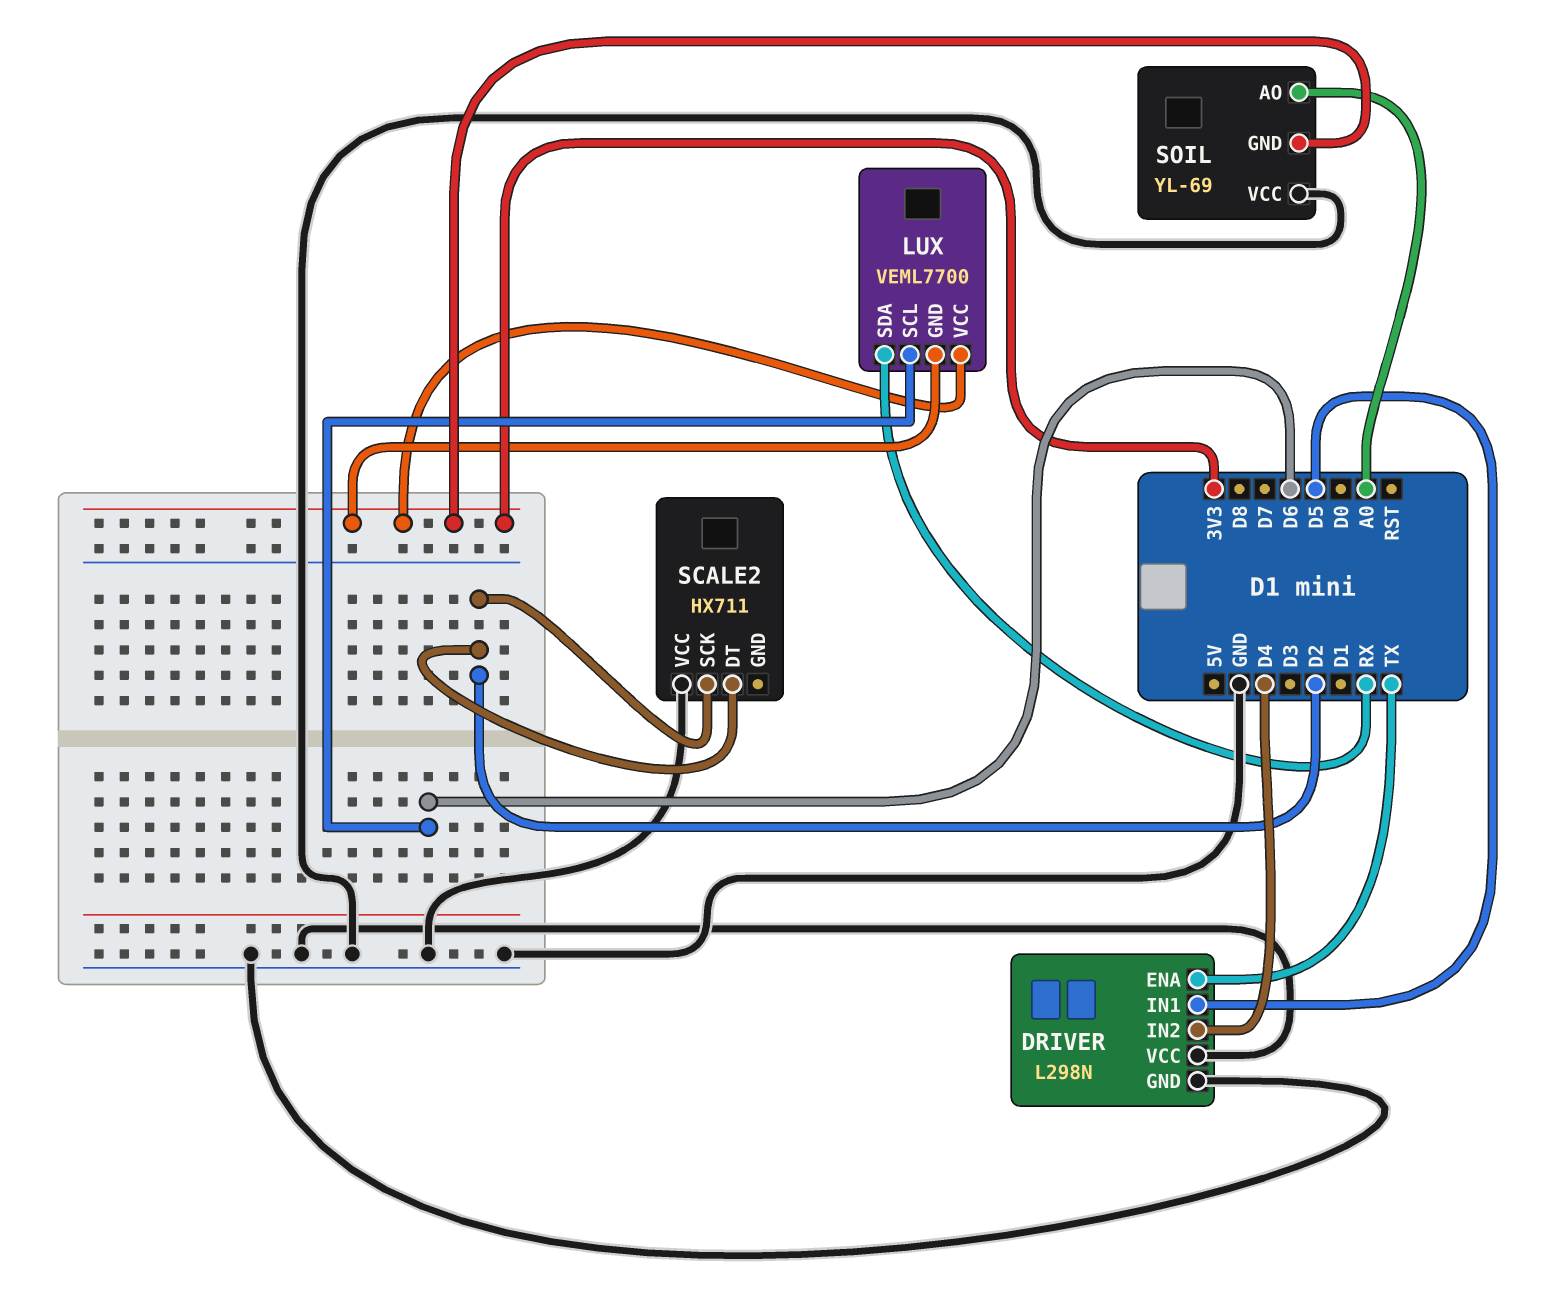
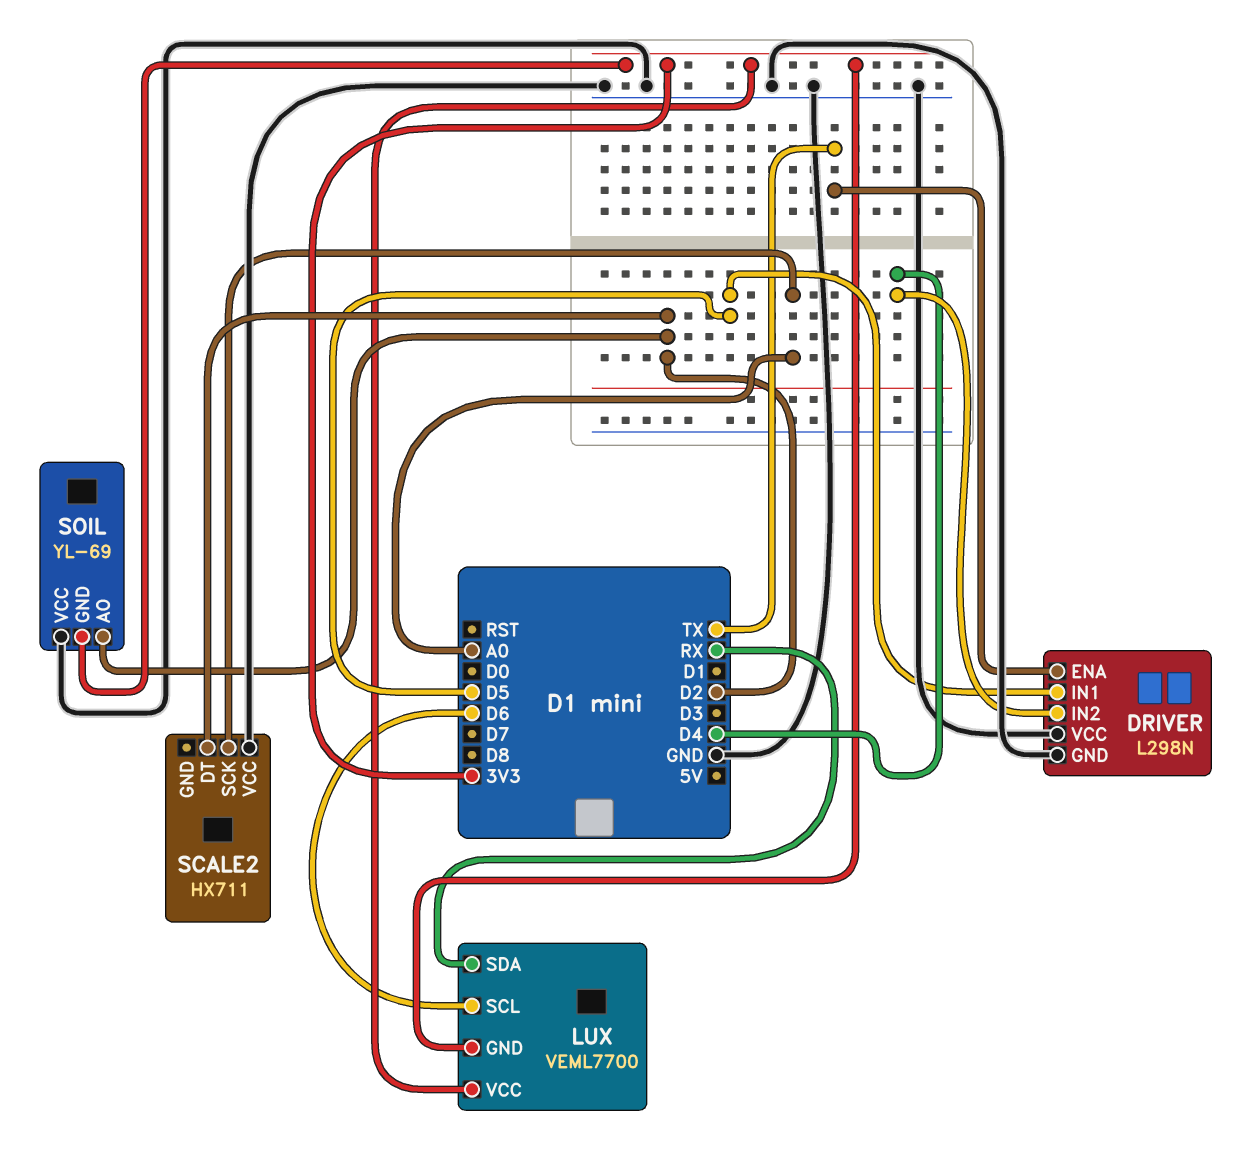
SCALE2 pin SCK: D2 -> A0
SOIL pin AO: A0 -> D2

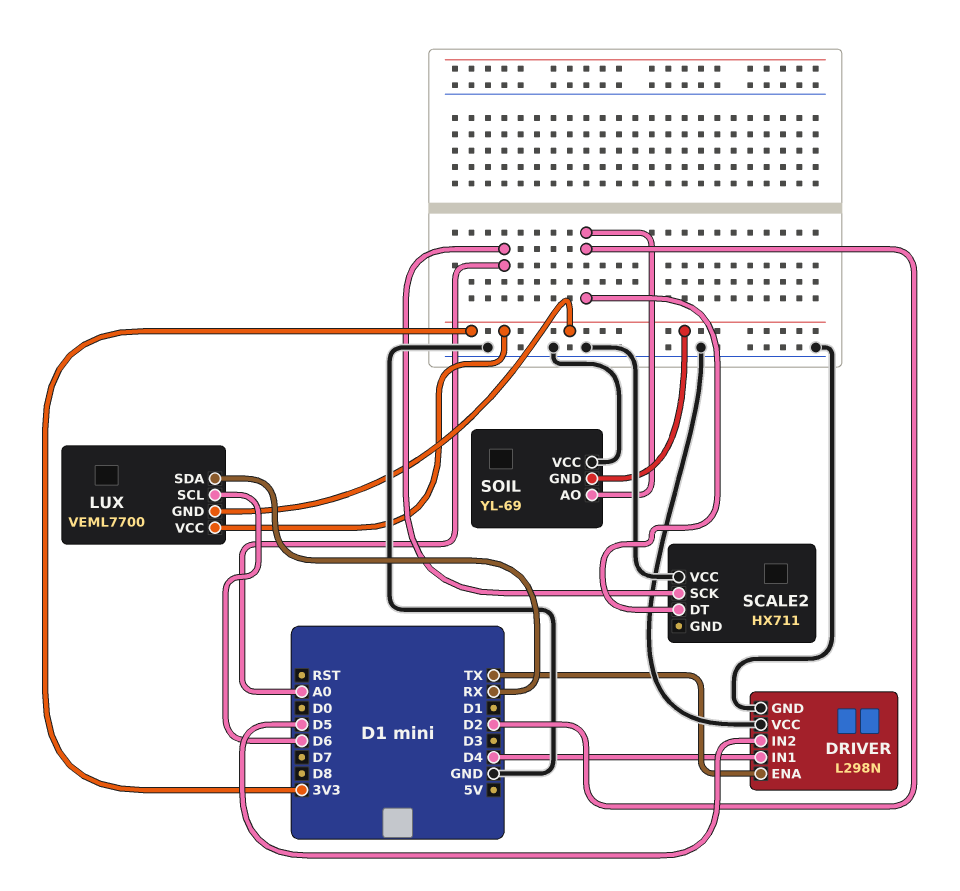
DRIVER pin IN1: D5 -> D4
DRIVER pin IN2: D4 -> D5

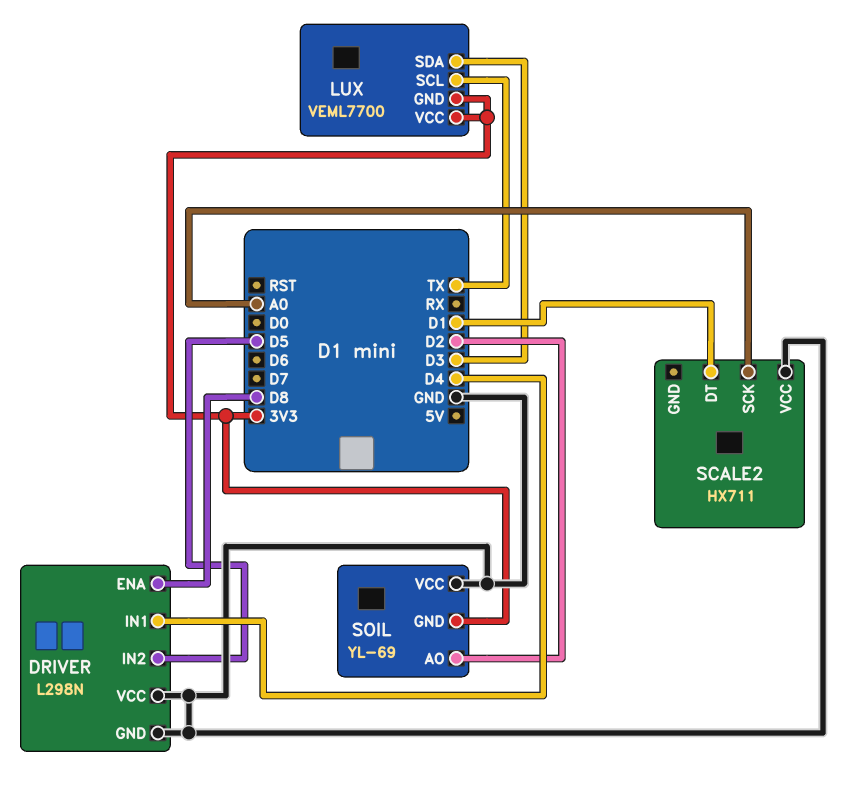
DRIVER pin ENA: TX -> D8
LUX pin SCL: D6 -> TX
LUX pin SDA: RX -> D3
SCALE2 pin DT: D2 -> D1

